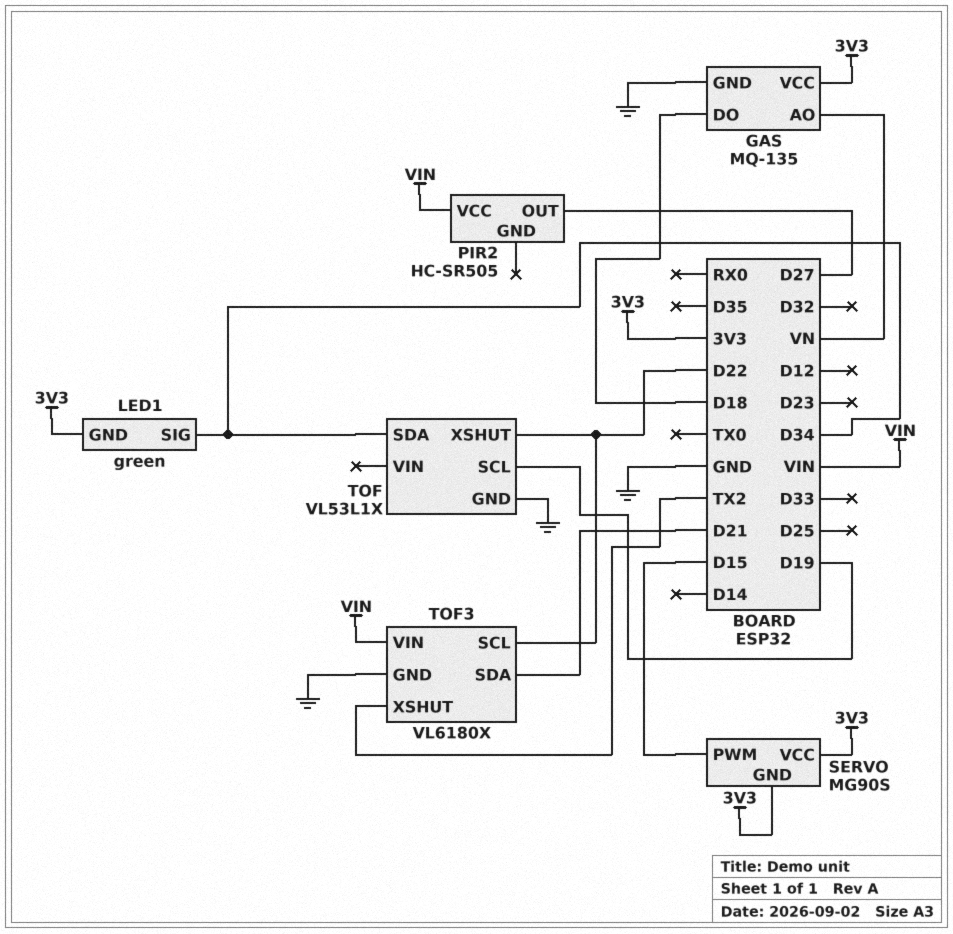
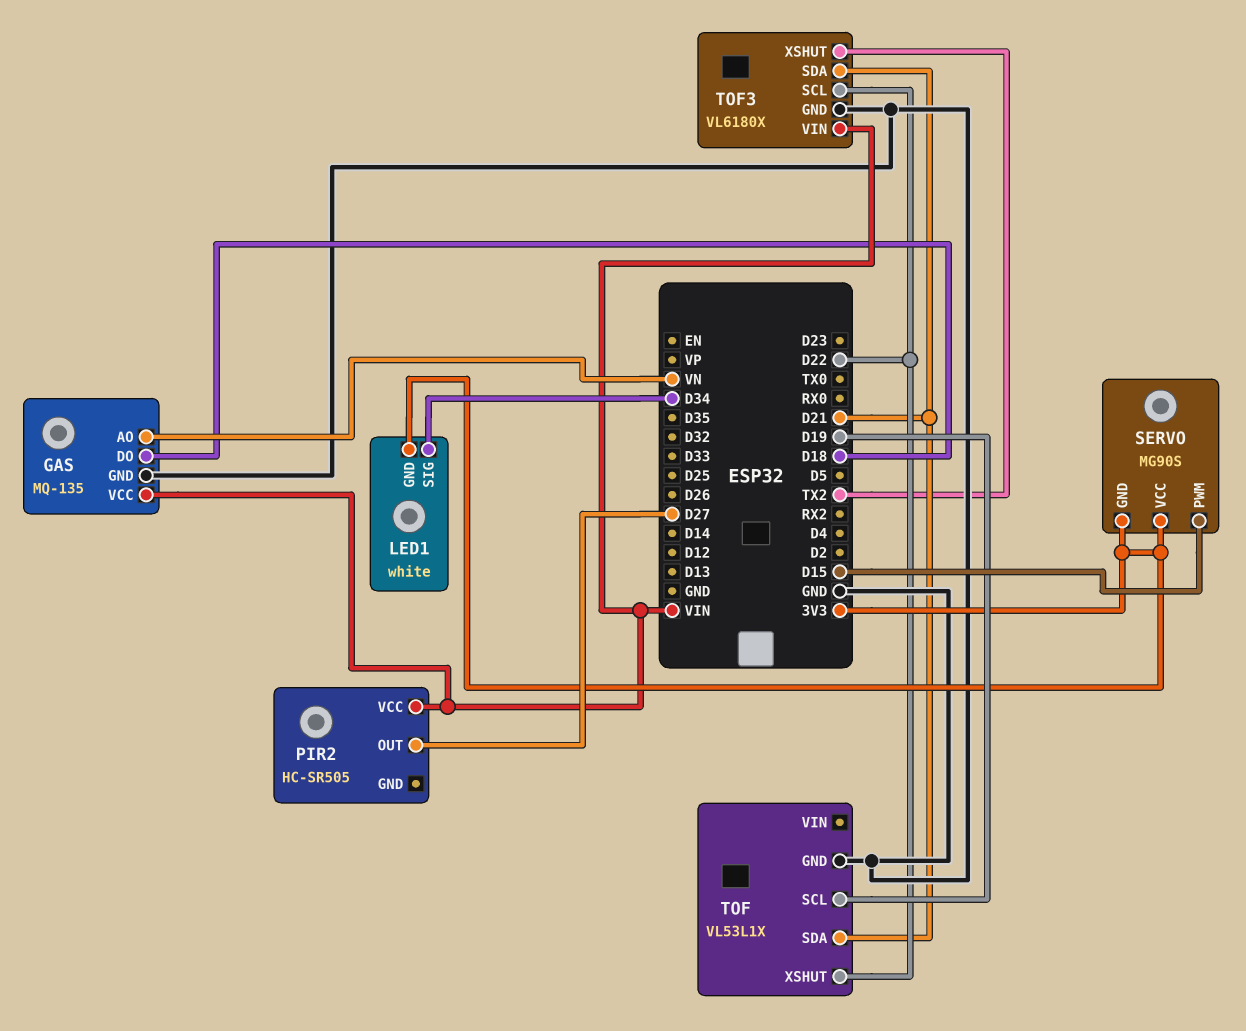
GAS pin VCC: 3V3 -> VIN
LED1: green -> white
TOF pin SDA: D34 -> D21

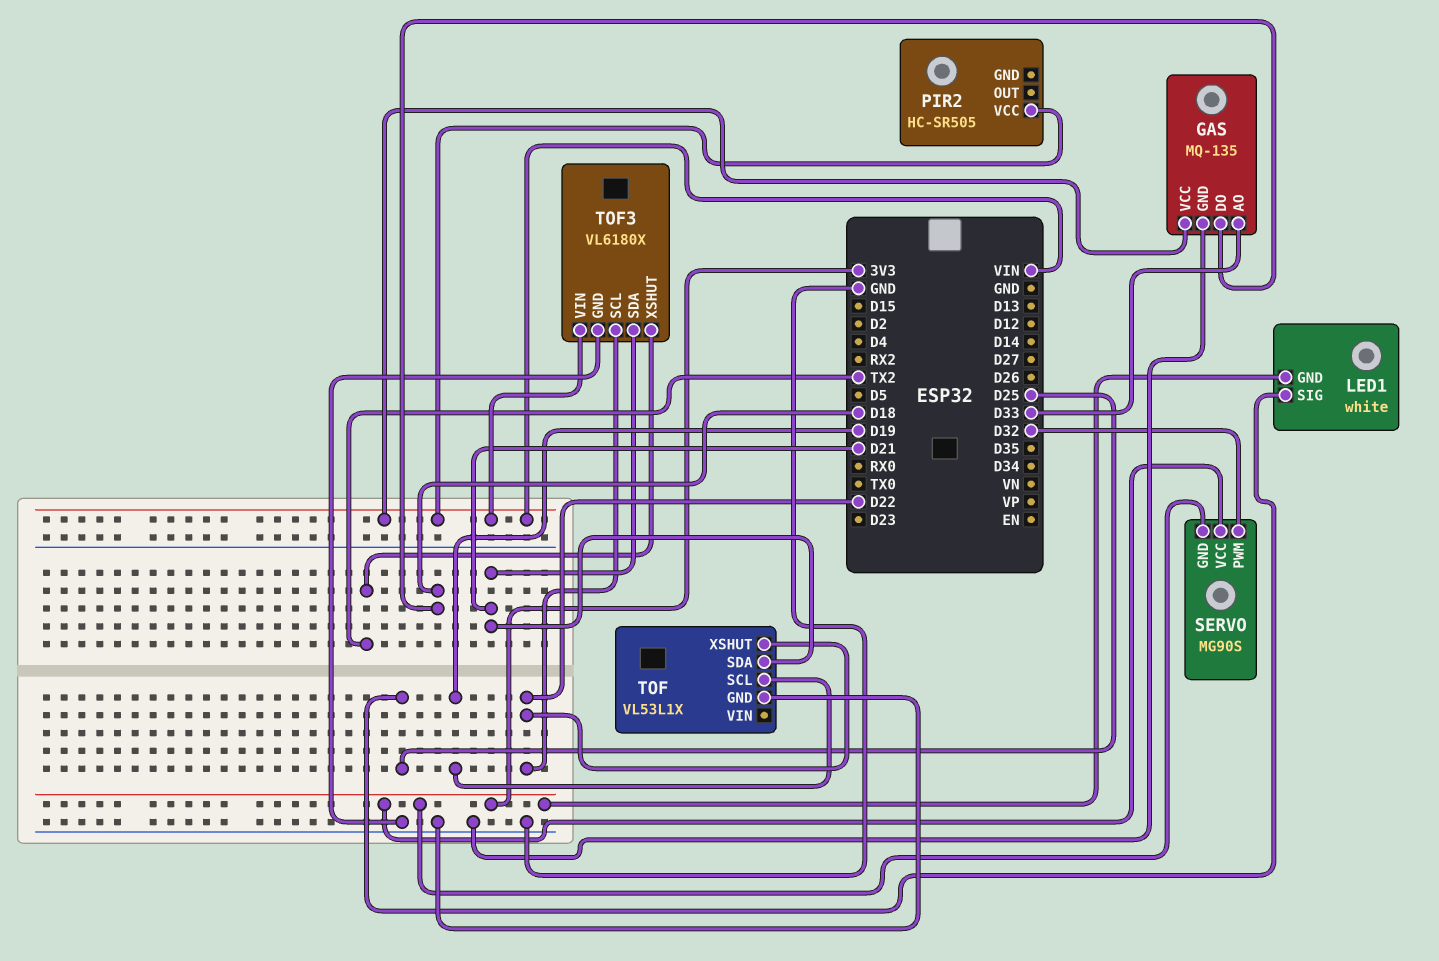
GAS pin AO: VN -> D33
LED1 pin SIG: D34 -> D25
PIR2 pin OUT: D27 -> none
SERVO pin PWM: D15 -> D32

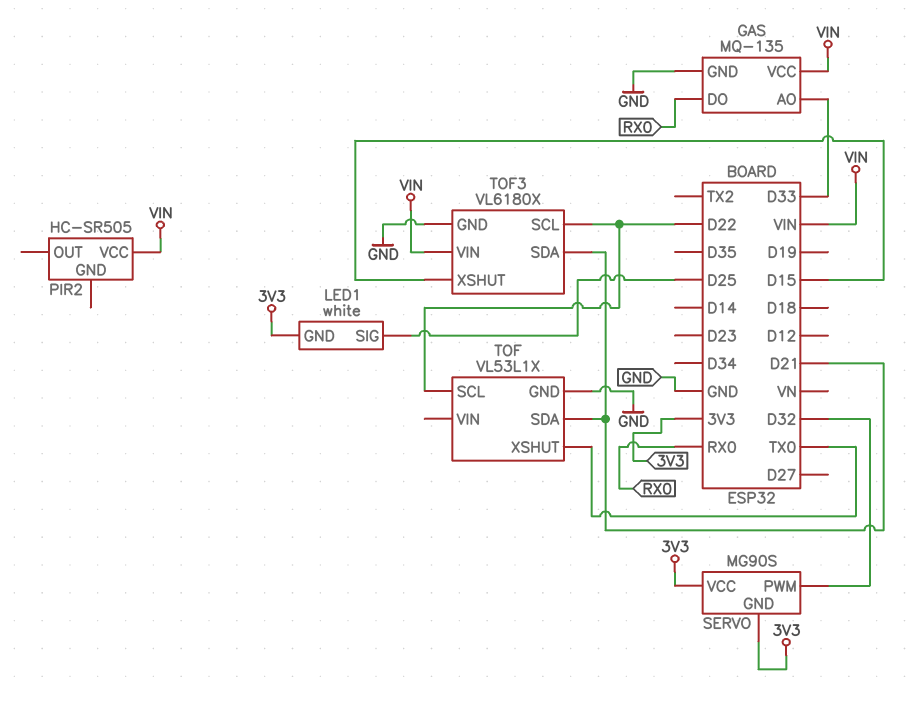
GAS pin DO: D18 -> RX0
TOF pin SCL: D19 -> D22
TOF pin XSHUT: D22 -> TX0
TOF3 pin XSHUT: TX2 -> D15

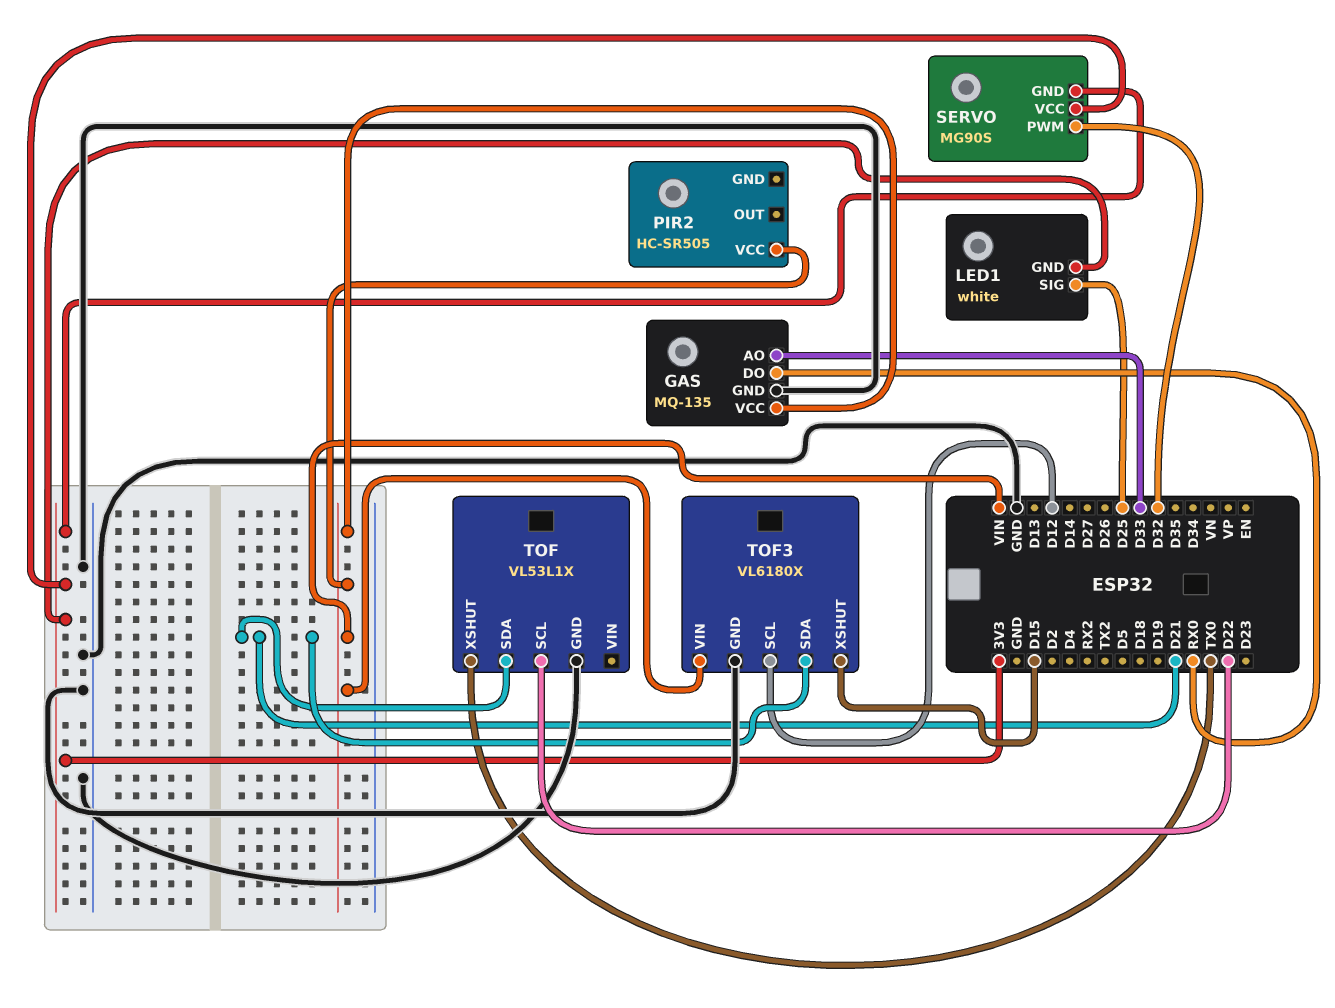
TOF3 pin SCL: D22 -> D12

